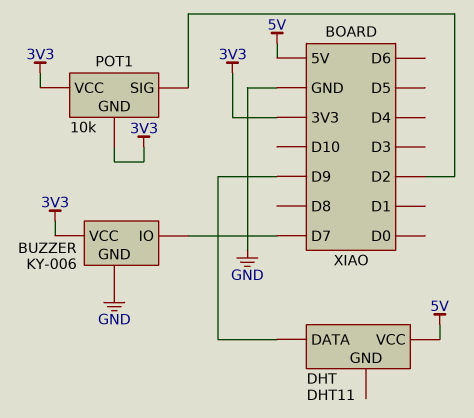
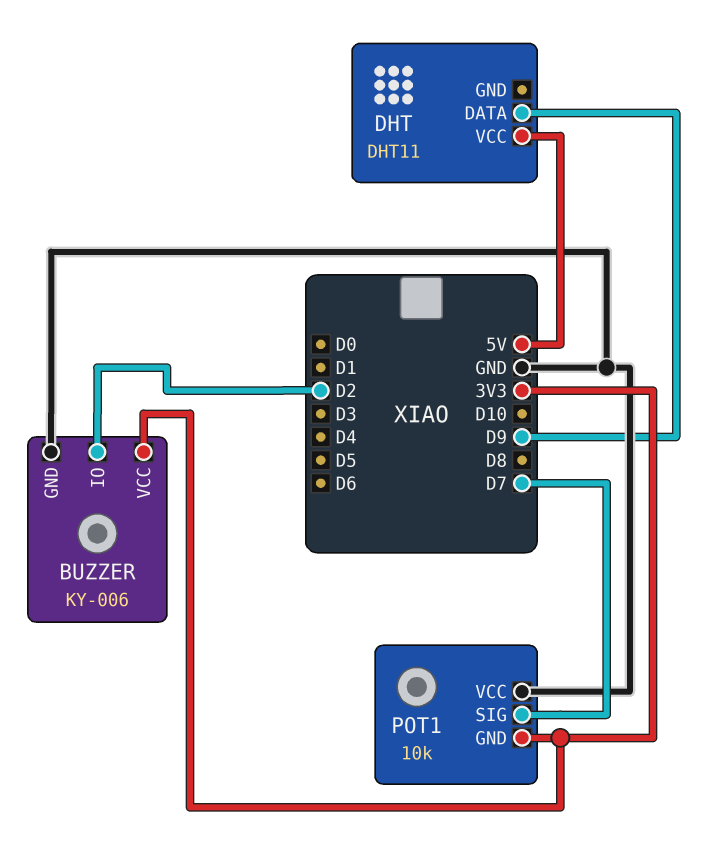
BUZZER pin IO: D7 -> D2
POT1 pin SIG: D2 -> D7
POT1 pin VCC: 3V3 -> GND

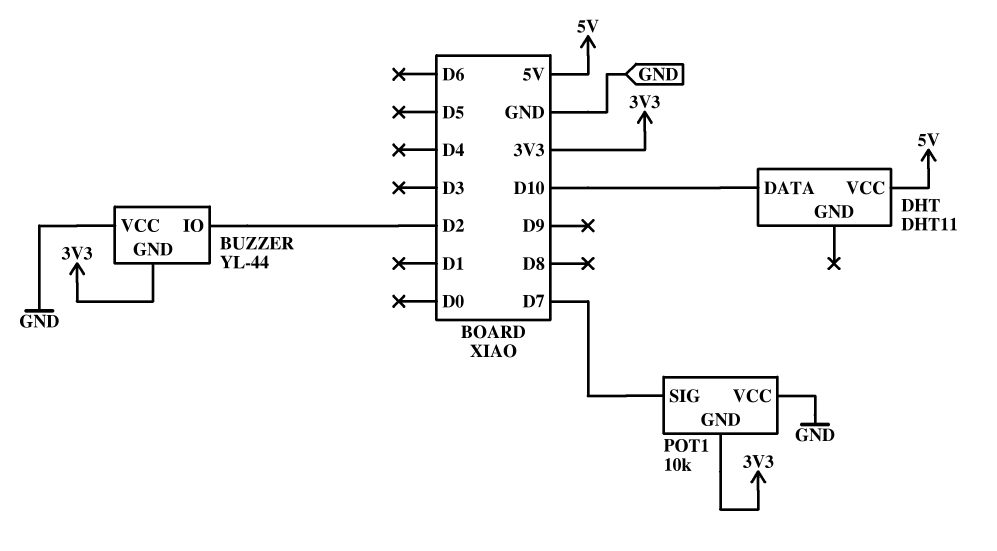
BUZZER: KY-006 -> YL-44
BUZZER pin GND: GND -> 3V3
BUZZER pin VCC: 3V3 -> GND
DHT pin DATA: D9 -> D10

